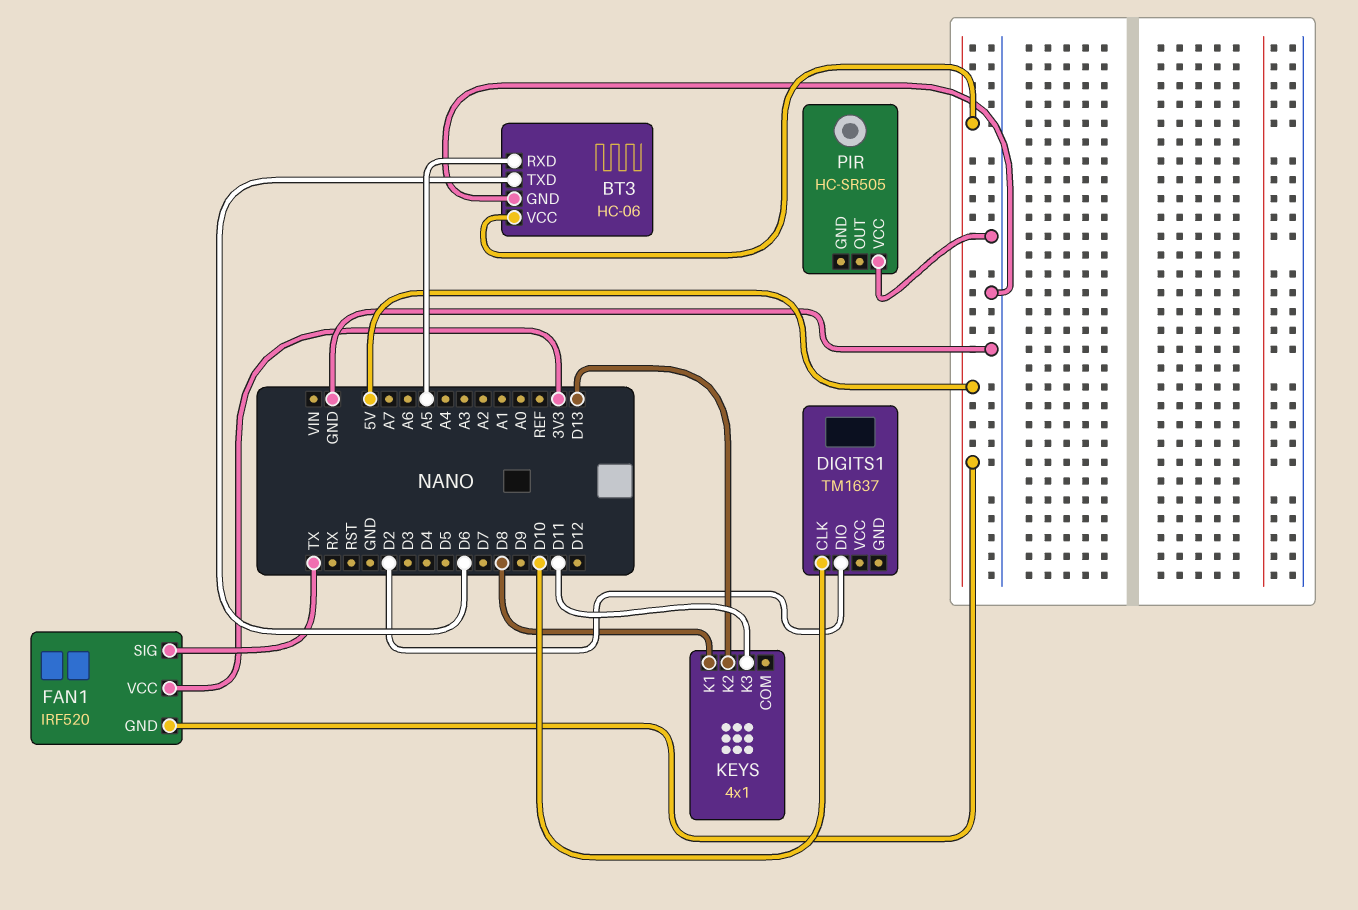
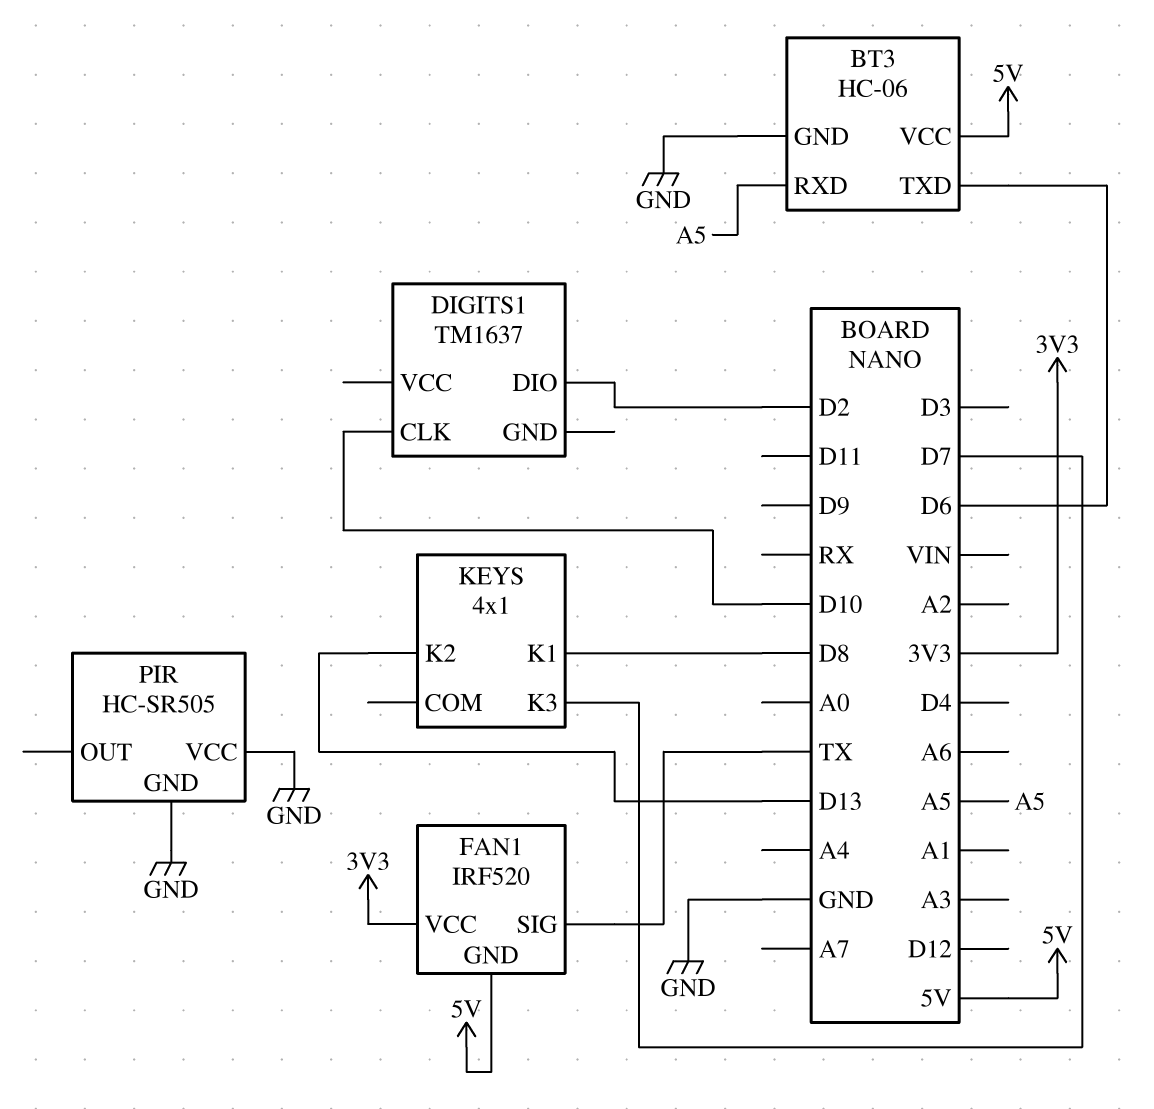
KEYS pin K3: D11 -> D7
PIR pin GND: none -> GND

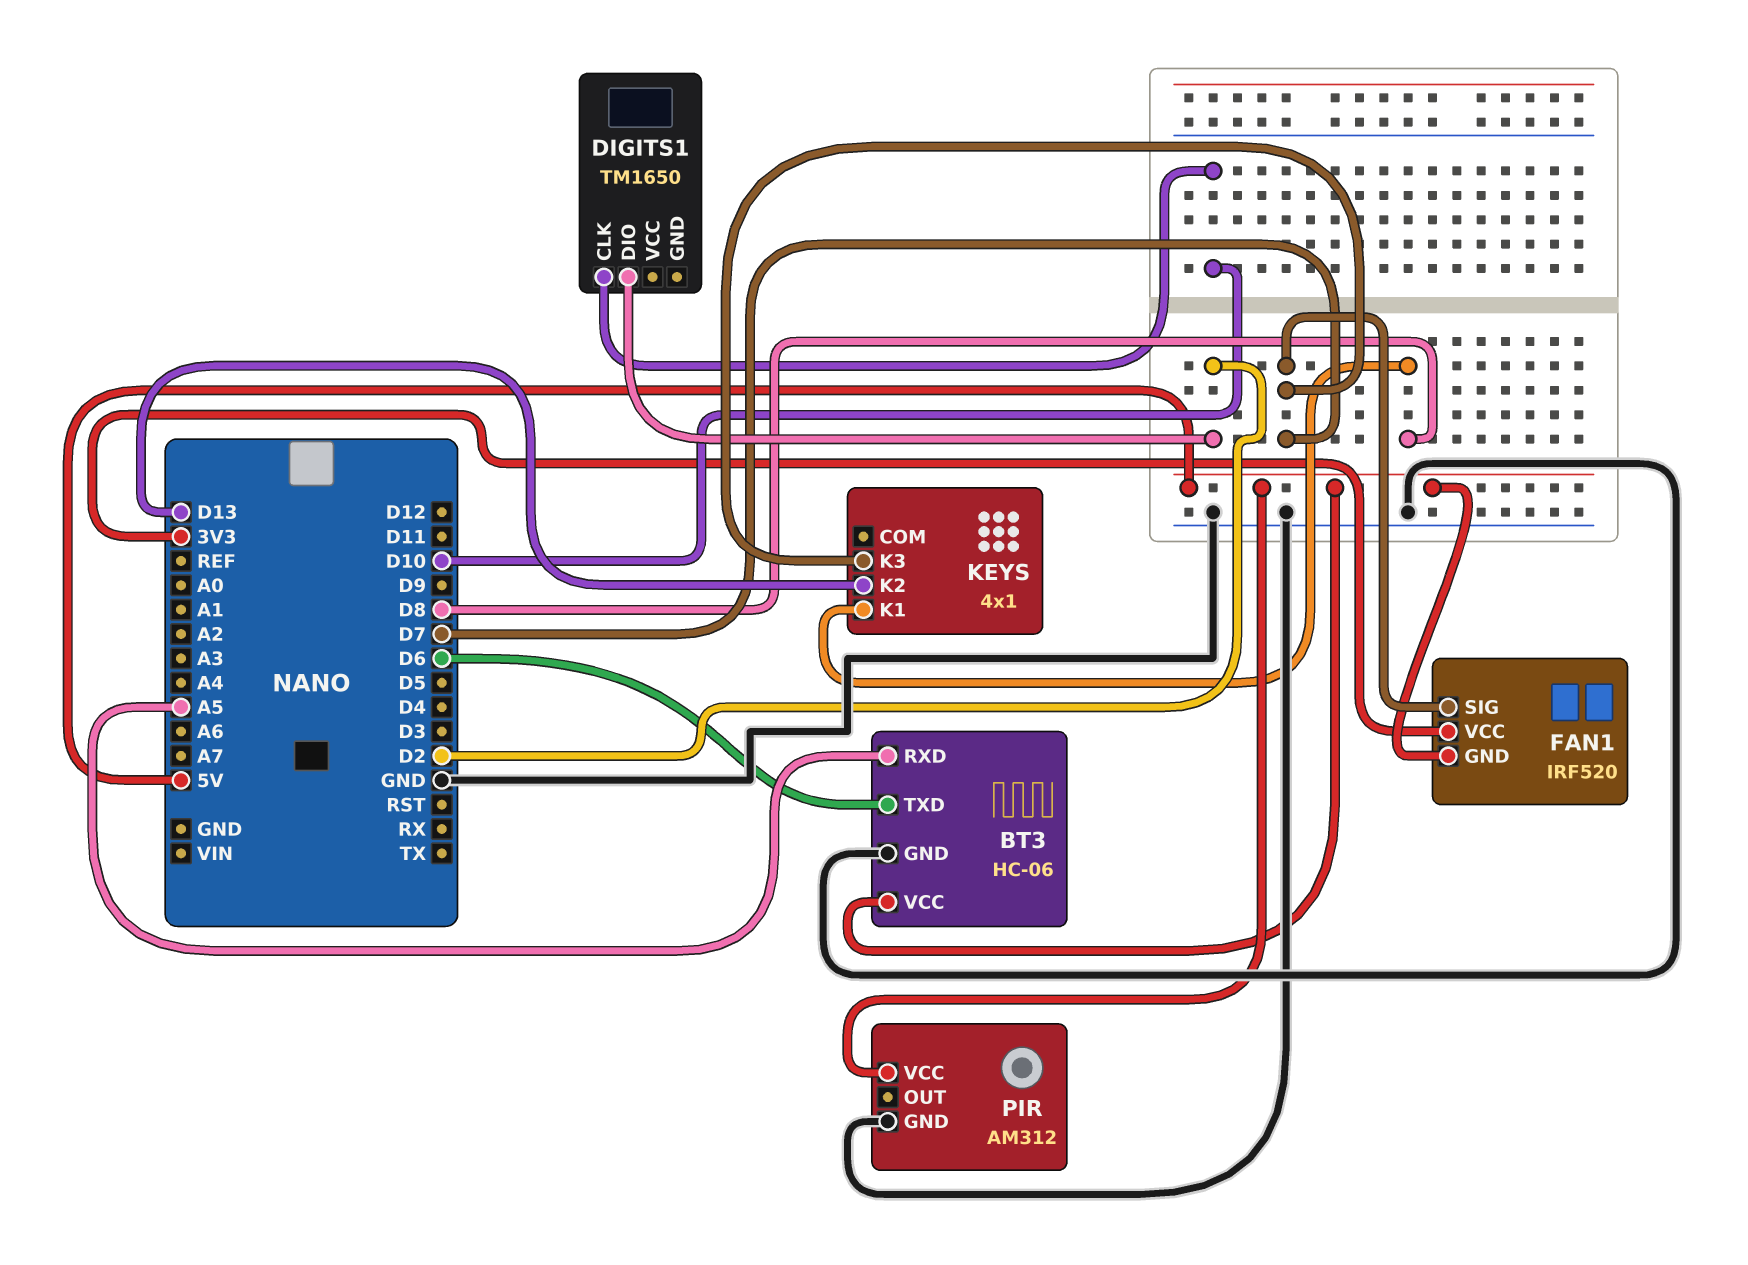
DIGITS1: TM1637 -> TM1650
FAN1 pin SIG: TX -> D7
PIR: HC-SR505 -> AM312
PIR pin VCC: GND -> 5V

